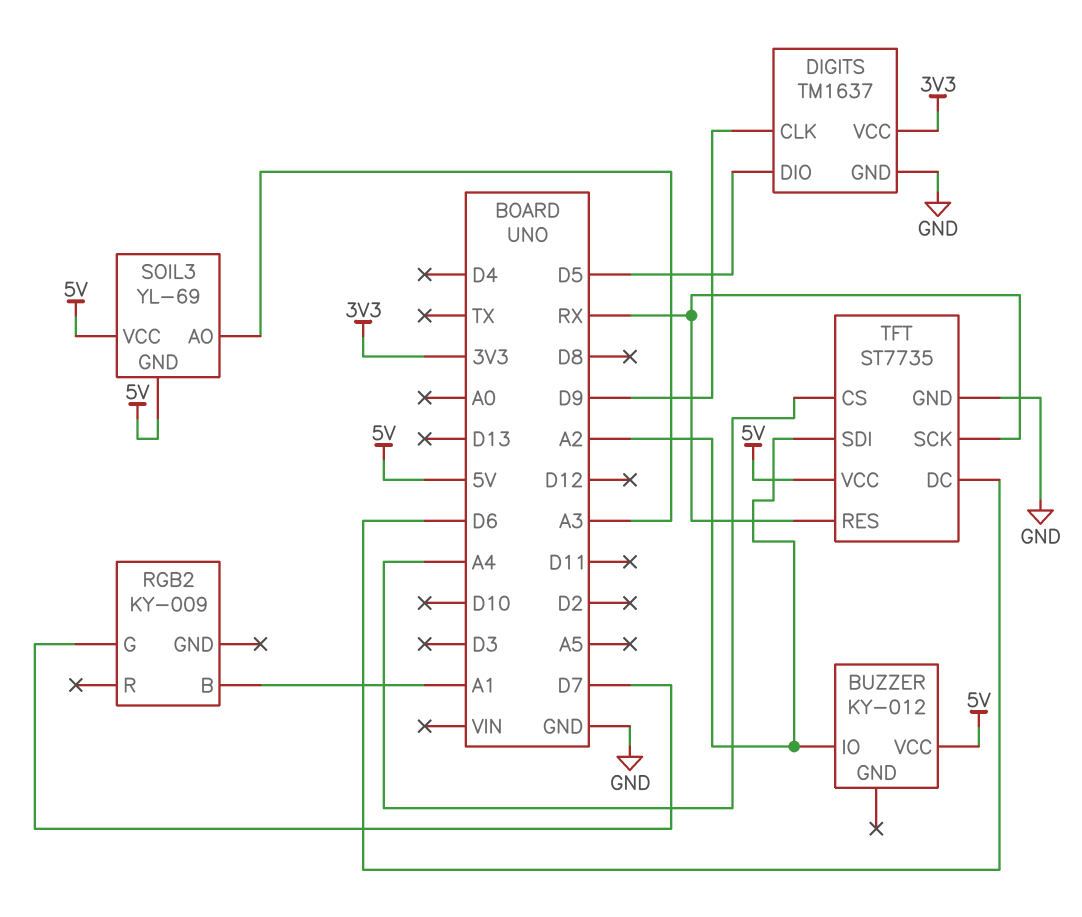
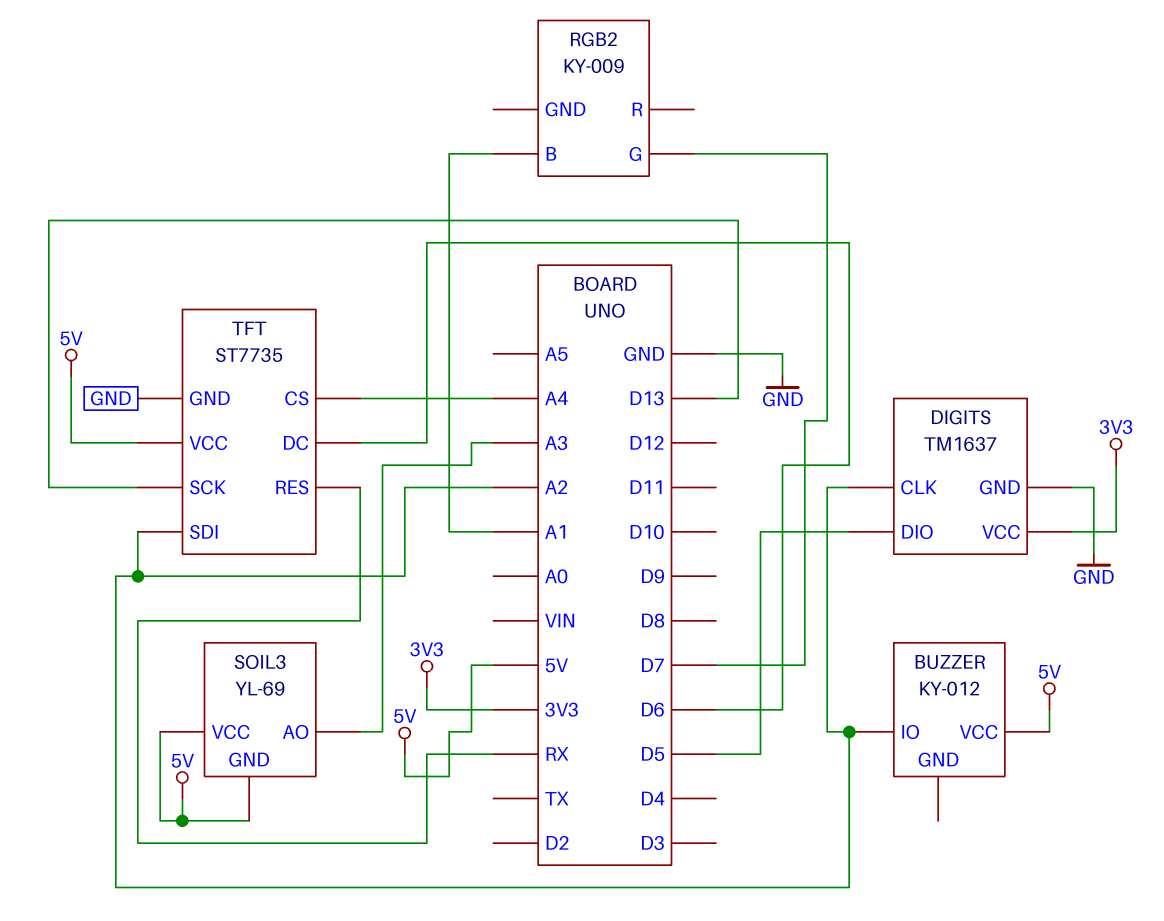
DIGITS pin CLK: D9 -> A2
TFT pin SCK: RX -> D13

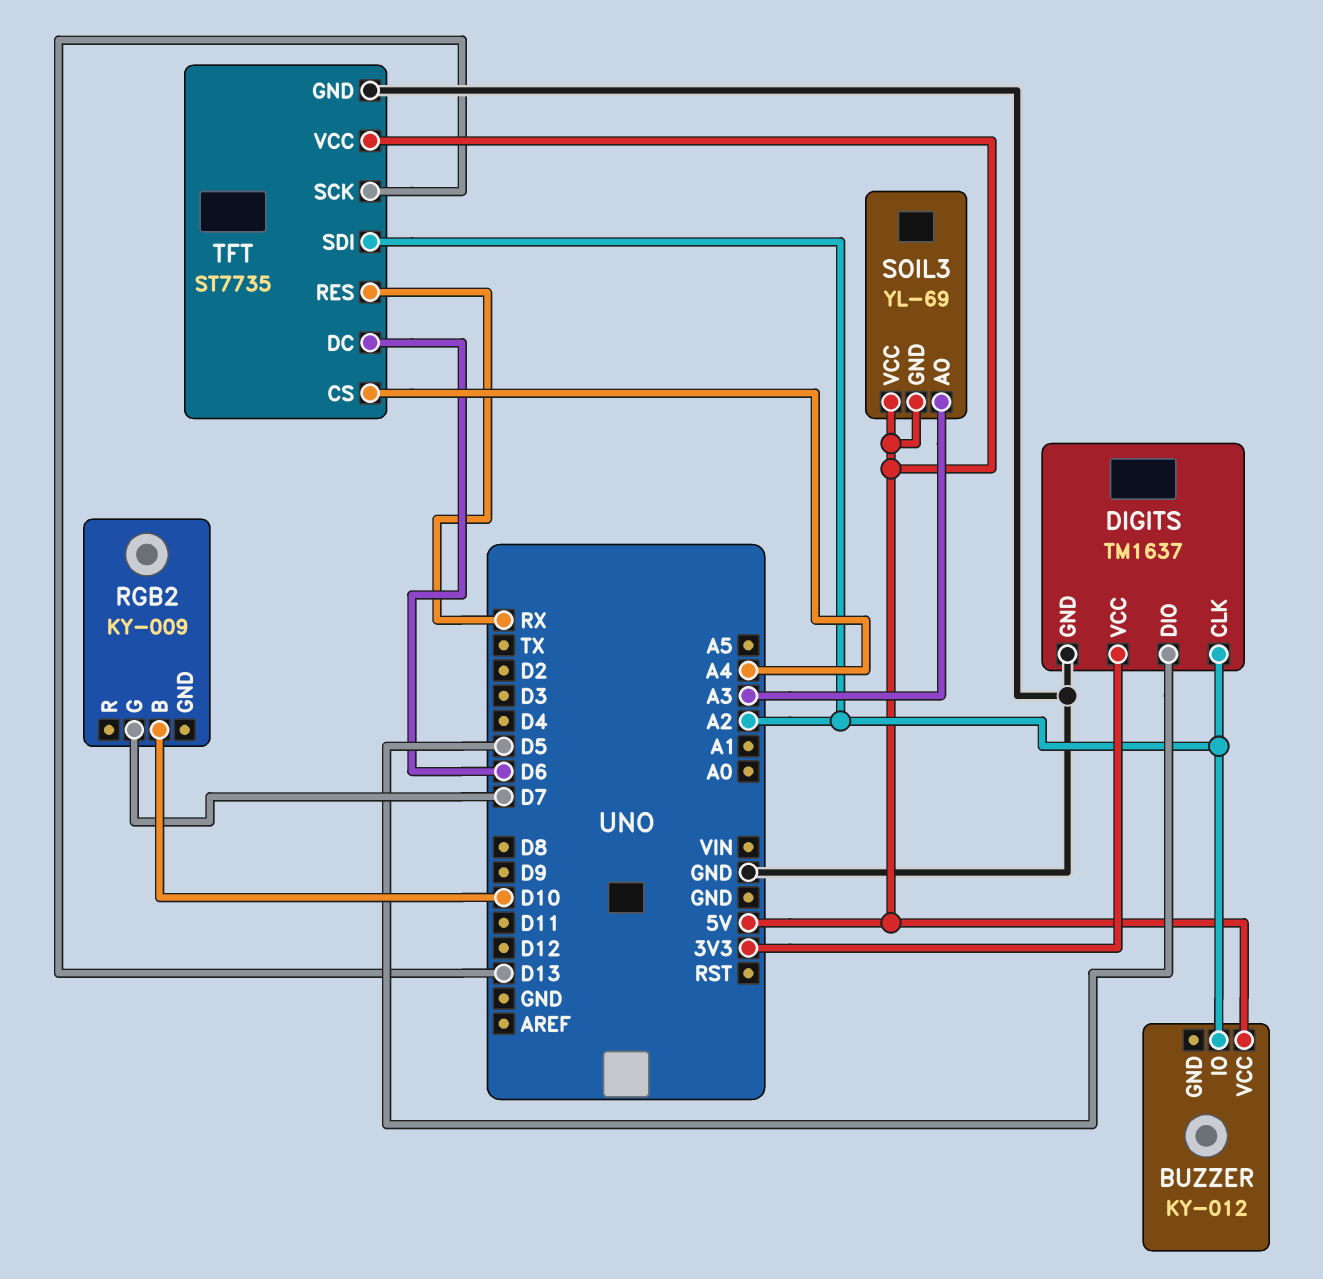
RGB2 pin B: A1 -> D10

